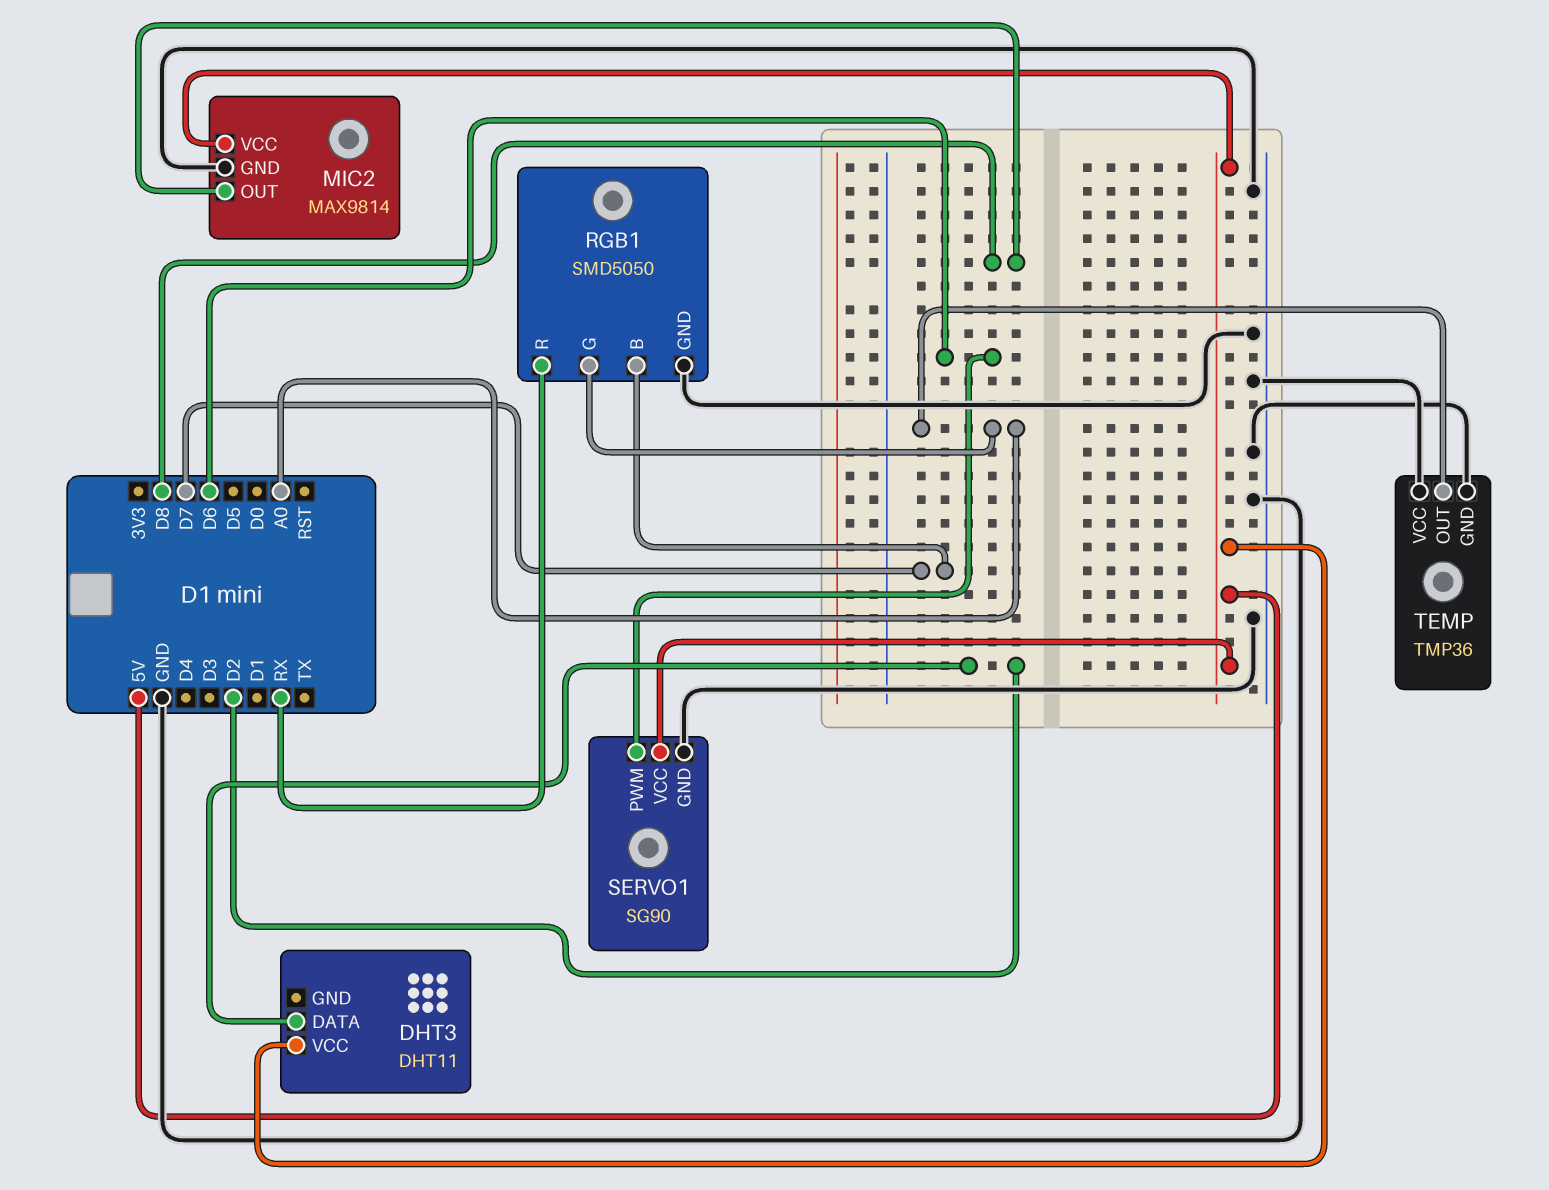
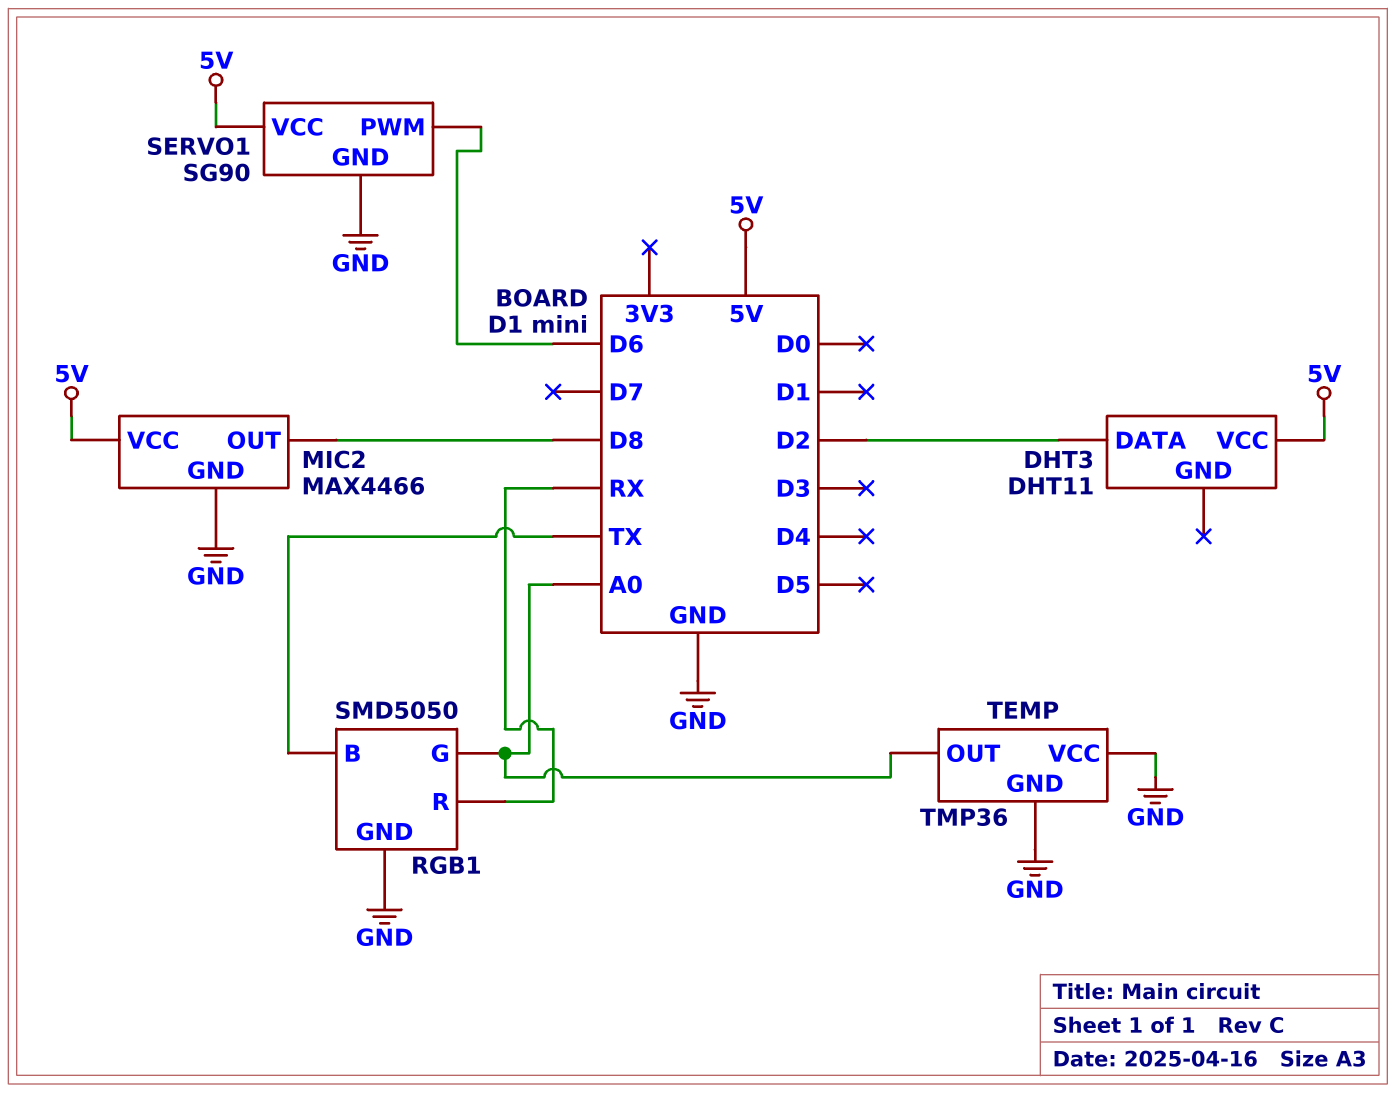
MIC2: MAX9814 -> MAX4466
RGB1 pin B: D7 -> TX

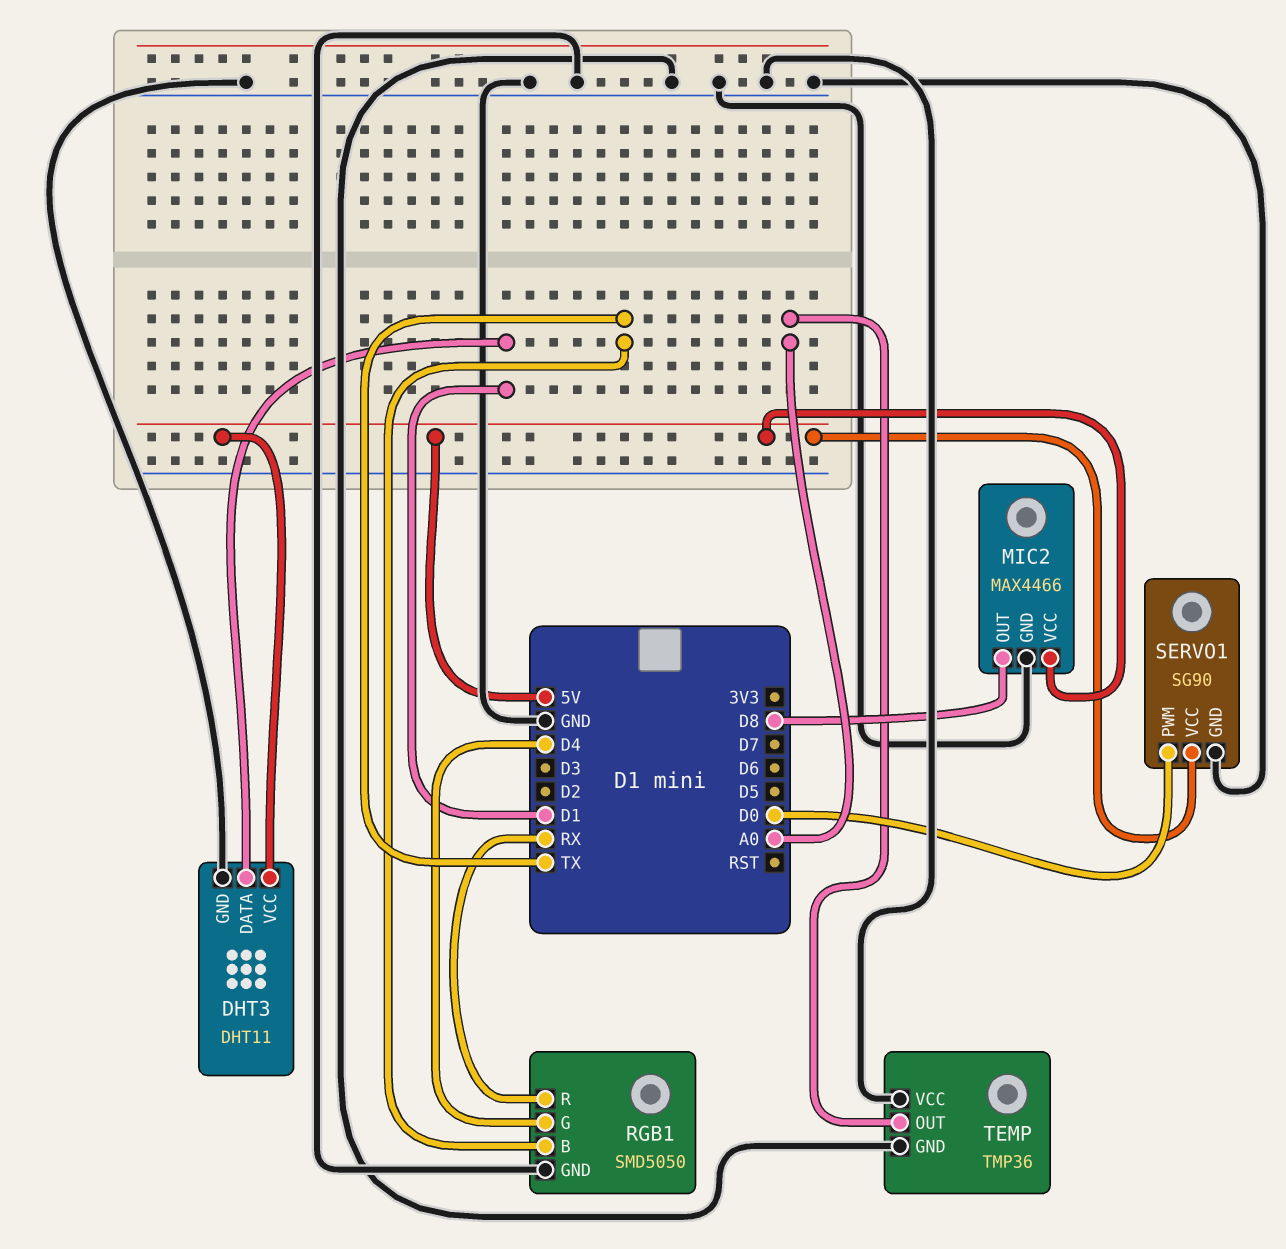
DHT3 pin DATA: D2 -> D1
DHT3 pin GND: none -> GND
RGB1 pin G: A0 -> D4
SERVO1 pin PWM: D6 -> D0

